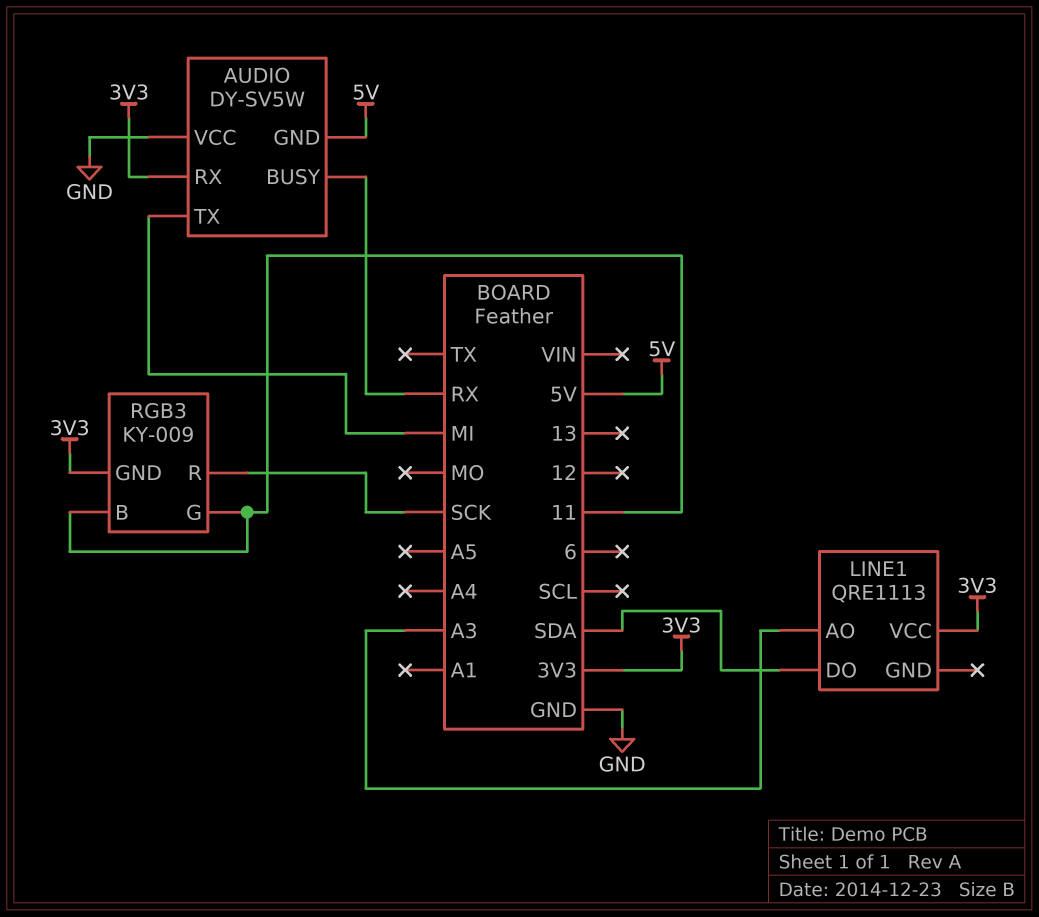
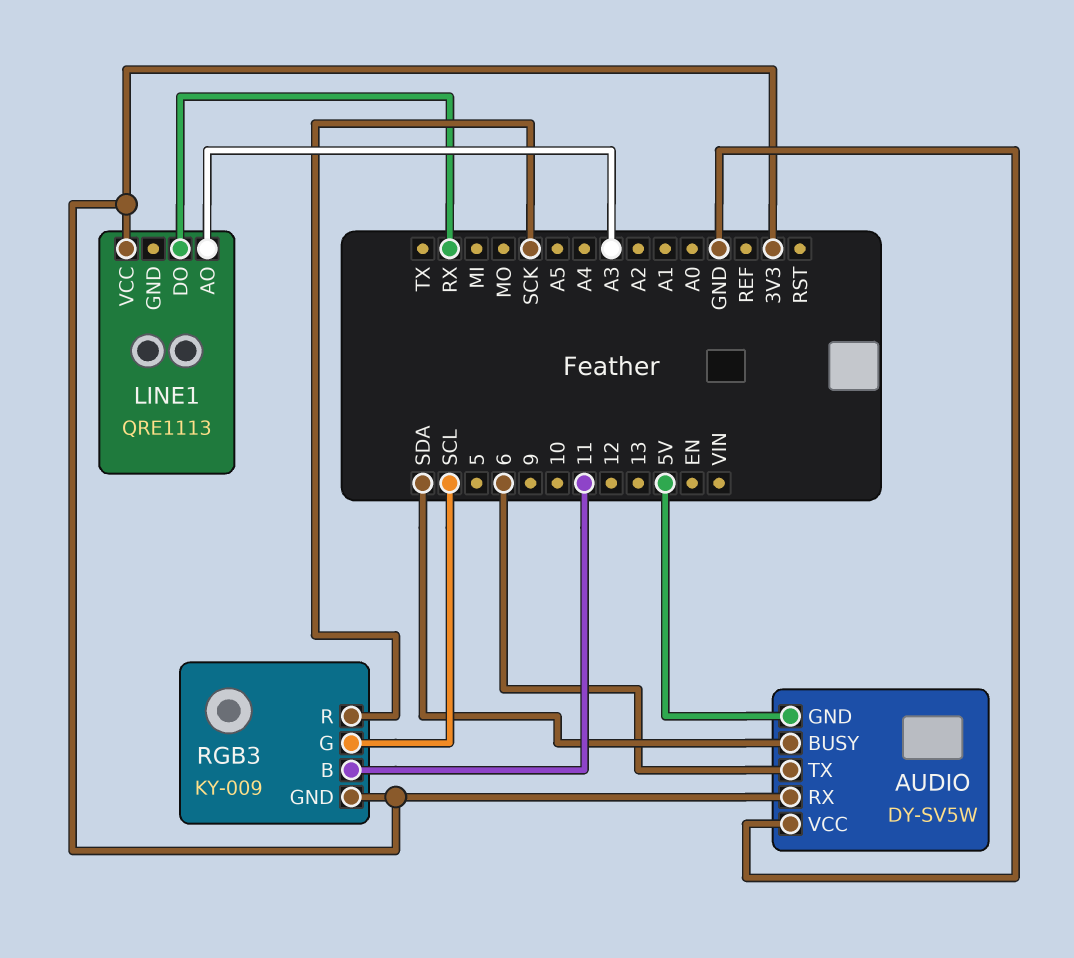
AUDIO pin BUSY: RX -> SDA
AUDIO pin TX: MI -> 6
LINE1 pin DO: SDA -> RX
RGB3 pin G: 11 -> SCL

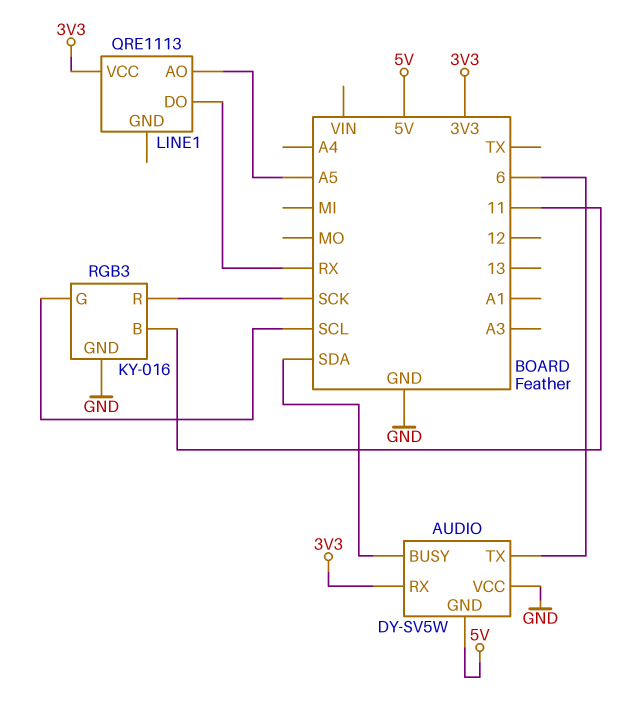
LINE1 pin AO: A3 -> A5
RGB3: KY-009 -> KY-016
RGB3 pin GND: 3V3 -> GND

